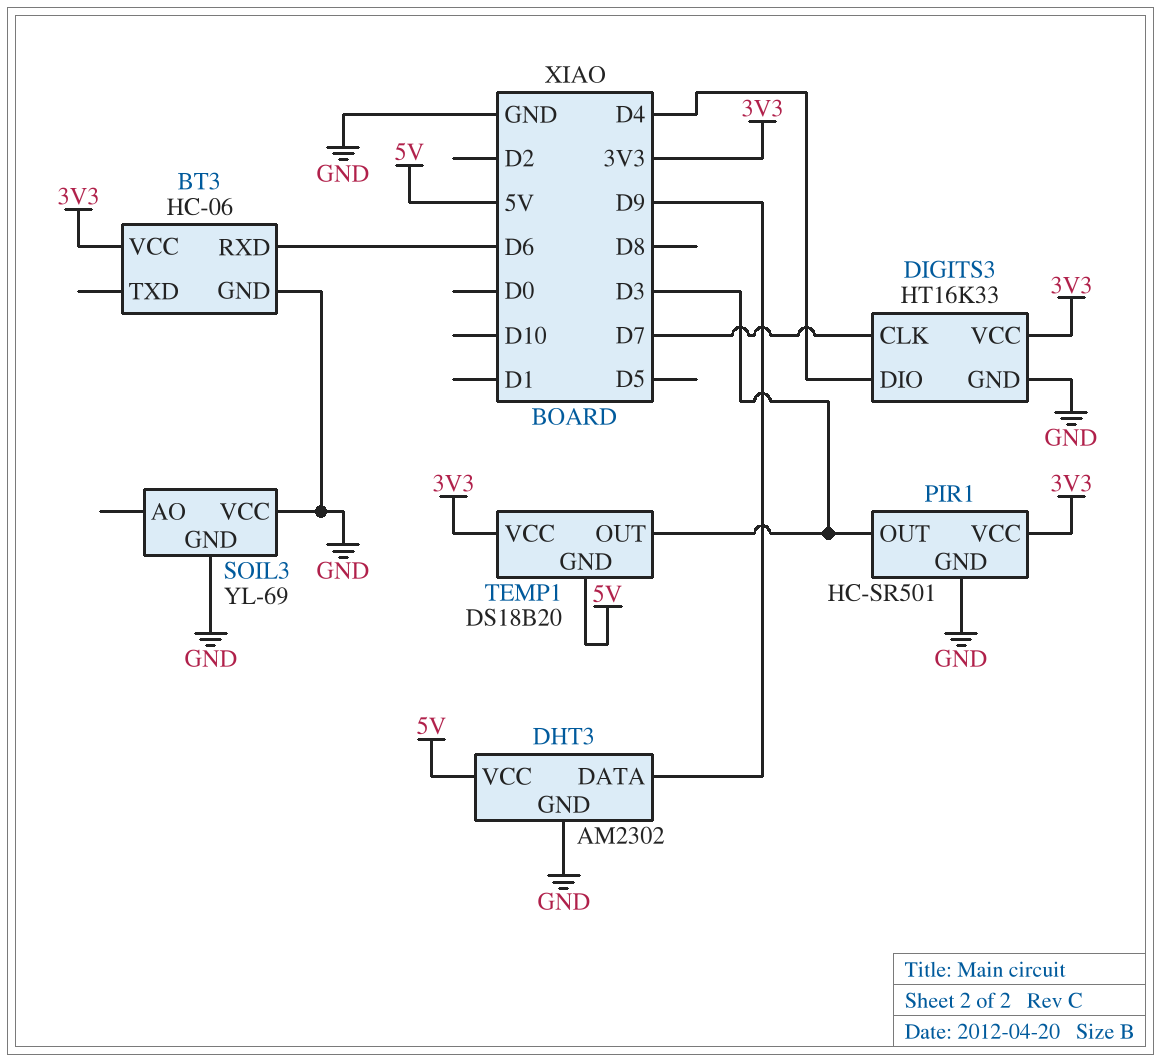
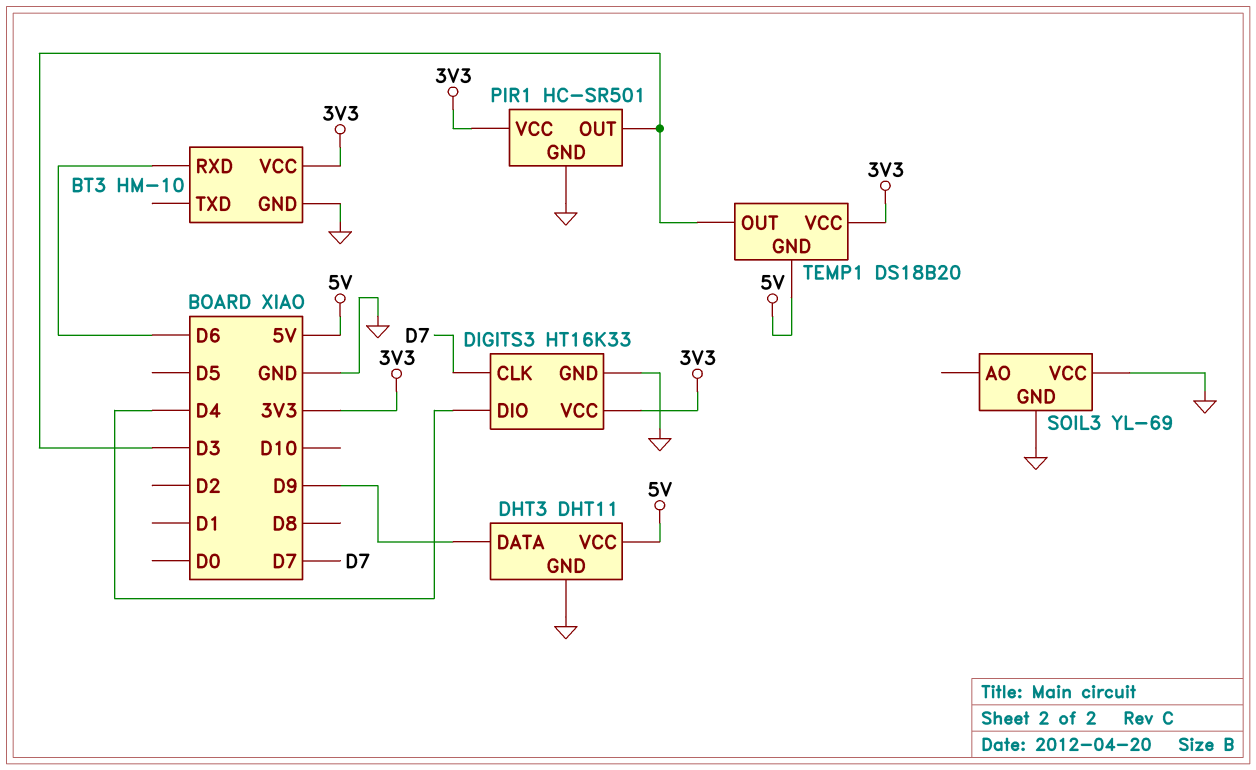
BT3: HC-06 -> HM-10
DHT3: AM2302 -> DHT11

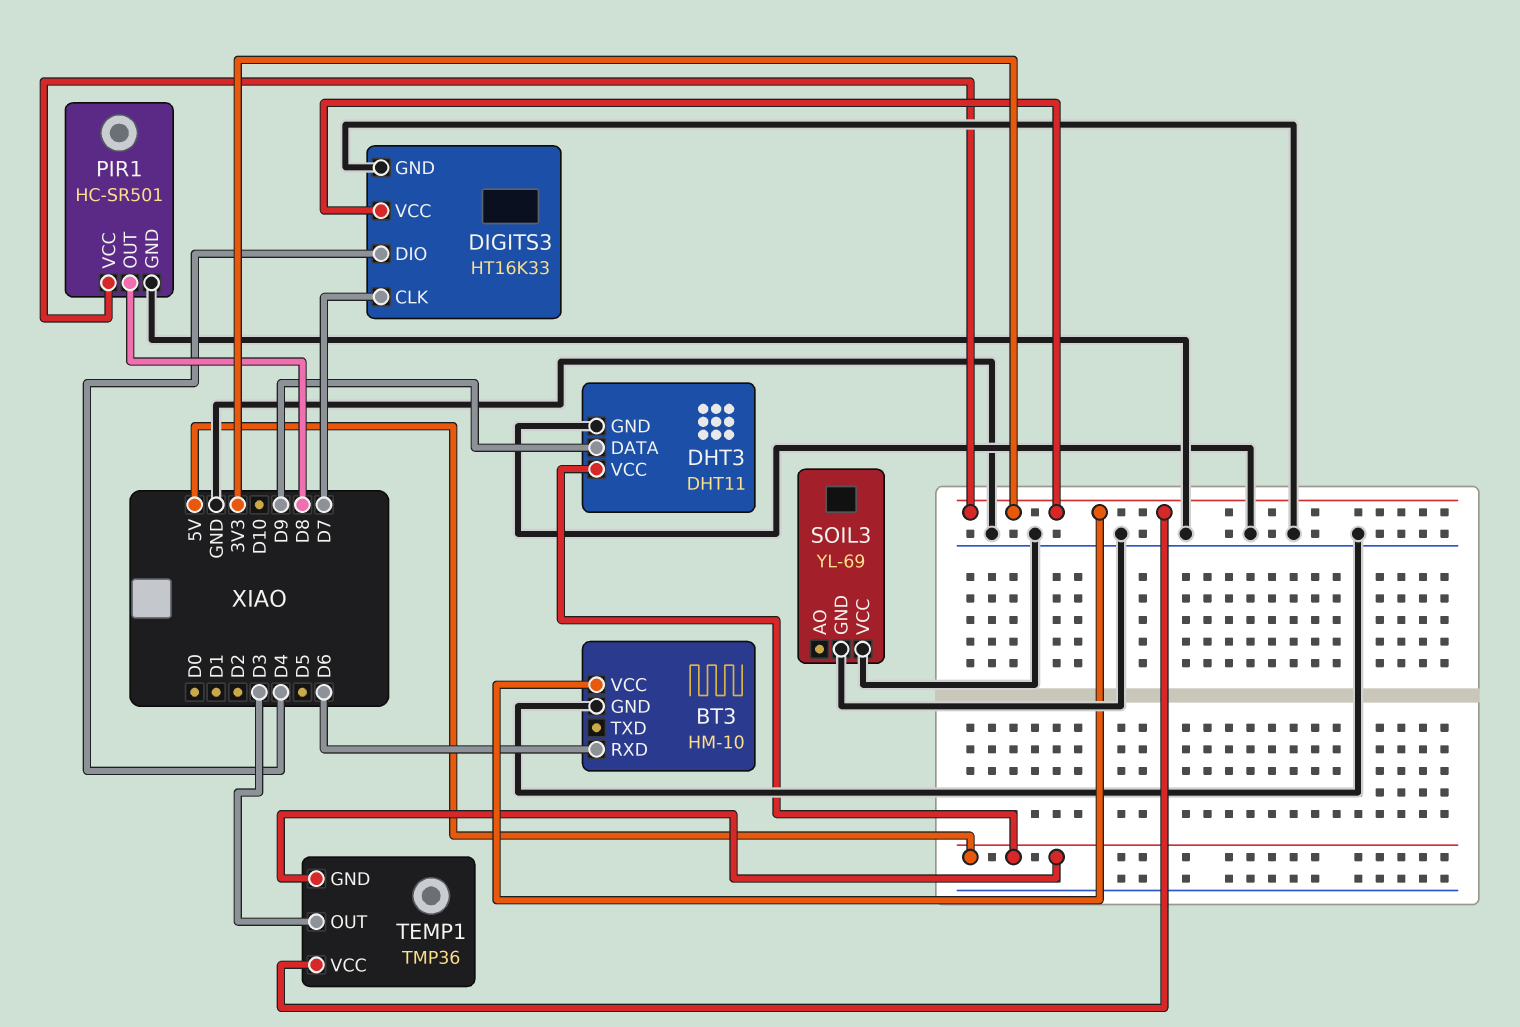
PIR1 pin OUT: D3 -> D8
TEMP1: DS18B20 -> TMP36

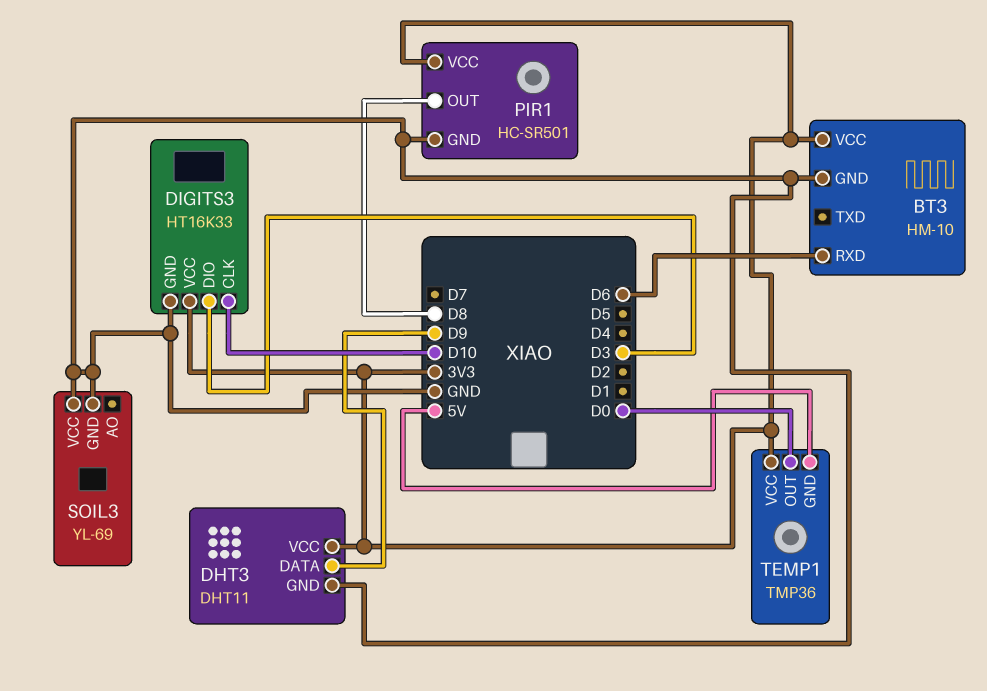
DHT3 pin VCC: 5V -> 3V3
DIGITS3 pin CLK: D7 -> D10
DIGITS3 pin DIO: D4 -> D3
TEMP1 pin OUT: D3 -> D0

